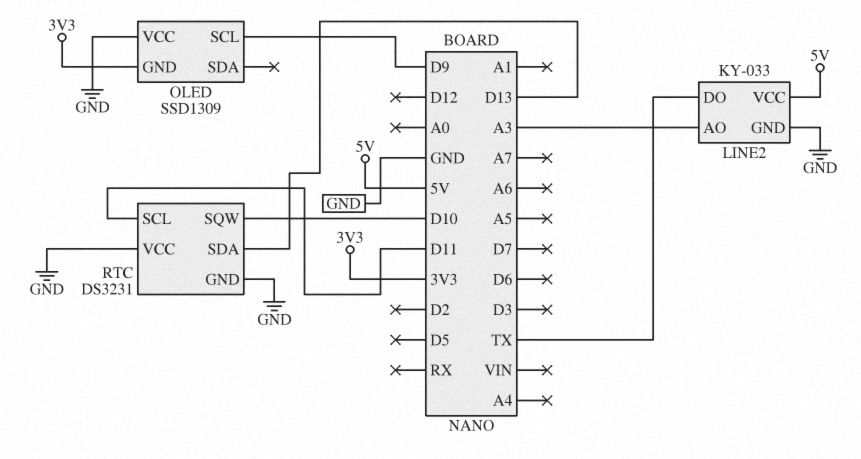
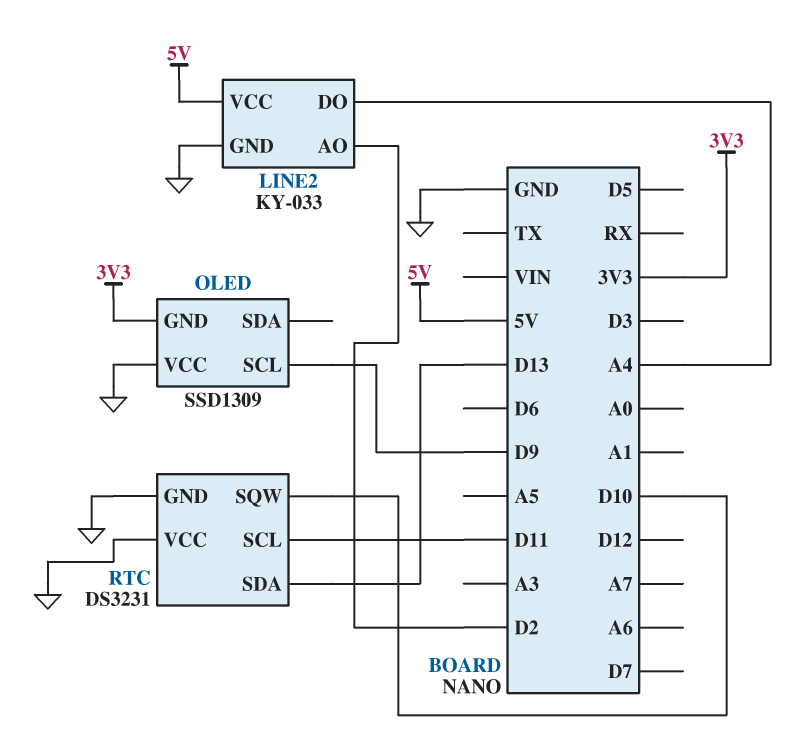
LINE2 pin AO: A3 -> D2
LINE2 pin DO: TX -> A4

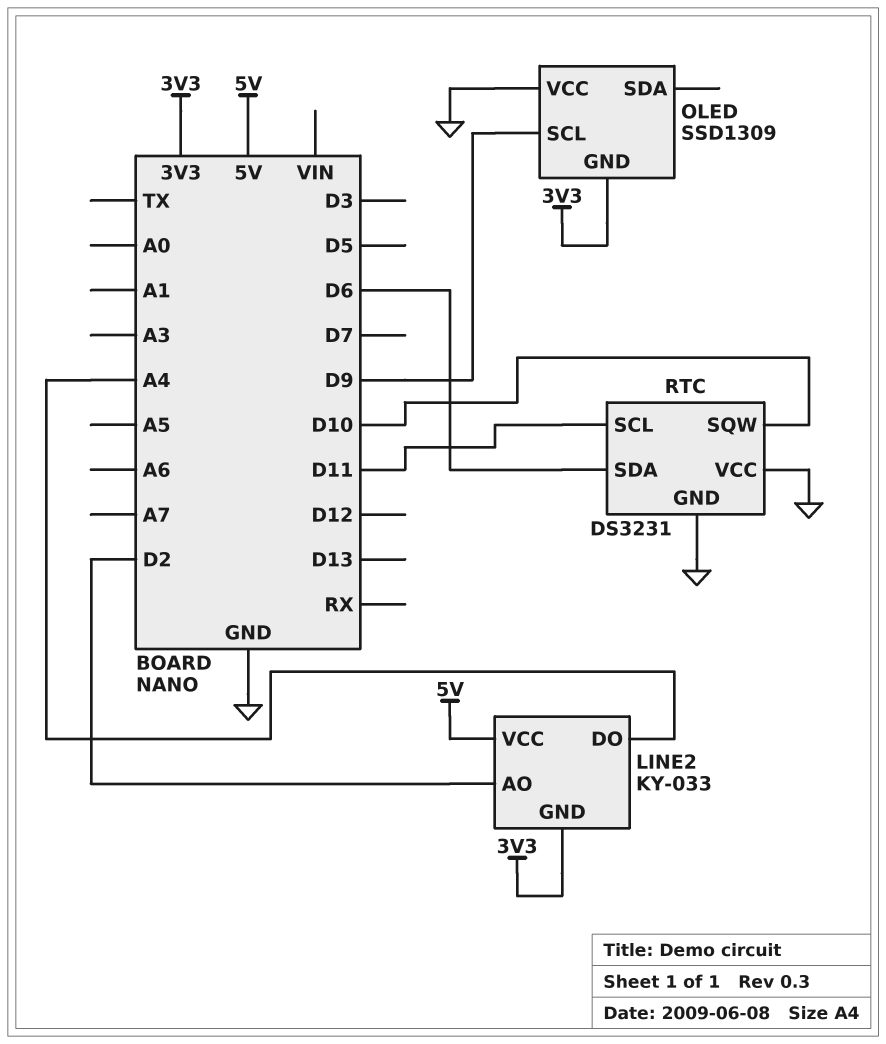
LINE2 pin GND: GND -> 3V3
RTC pin SDA: D13 -> D6

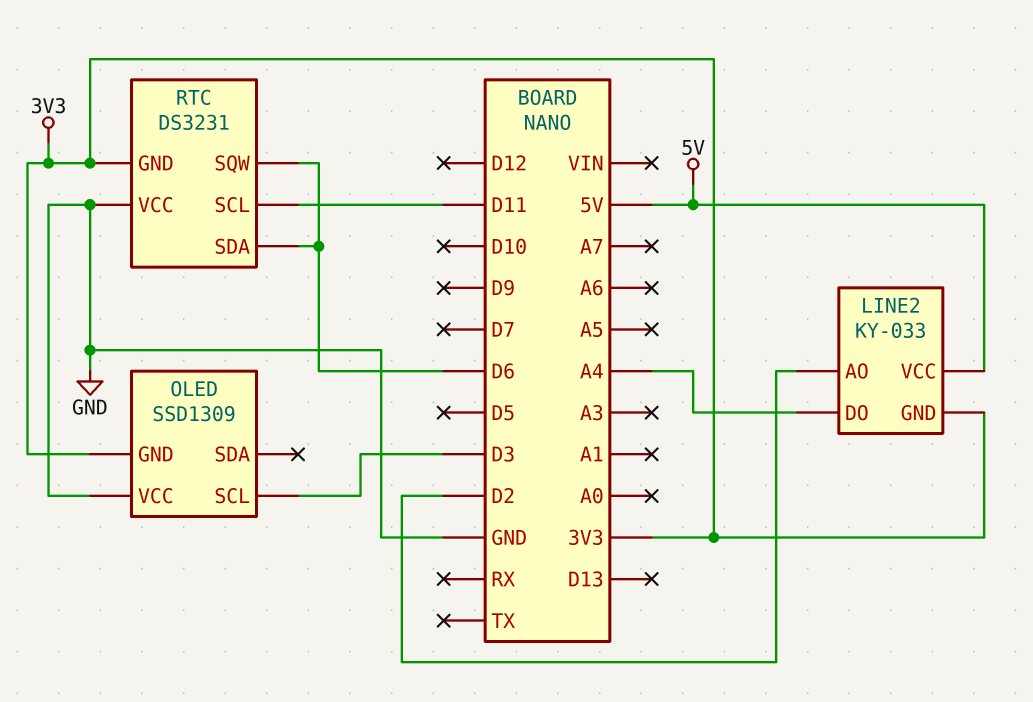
OLED pin SCL: D9 -> D3
RTC pin GND: GND -> 3V3
RTC pin SQW: D10 -> D6

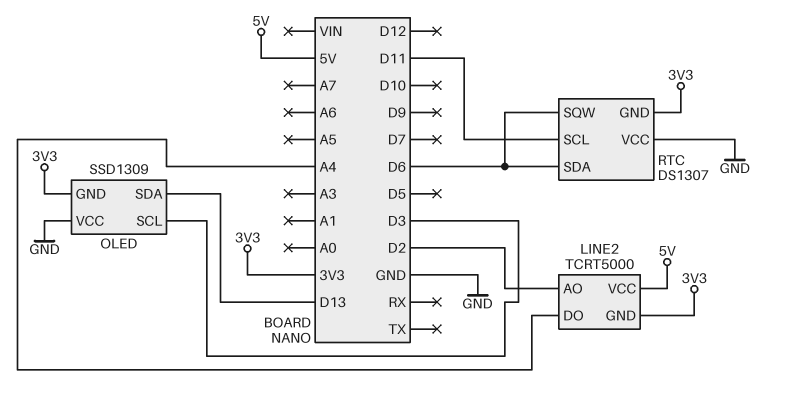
LINE2: KY-033 -> TCRT5000
OLED pin SDA: none -> D13
RTC: DS3231 -> DS1307

